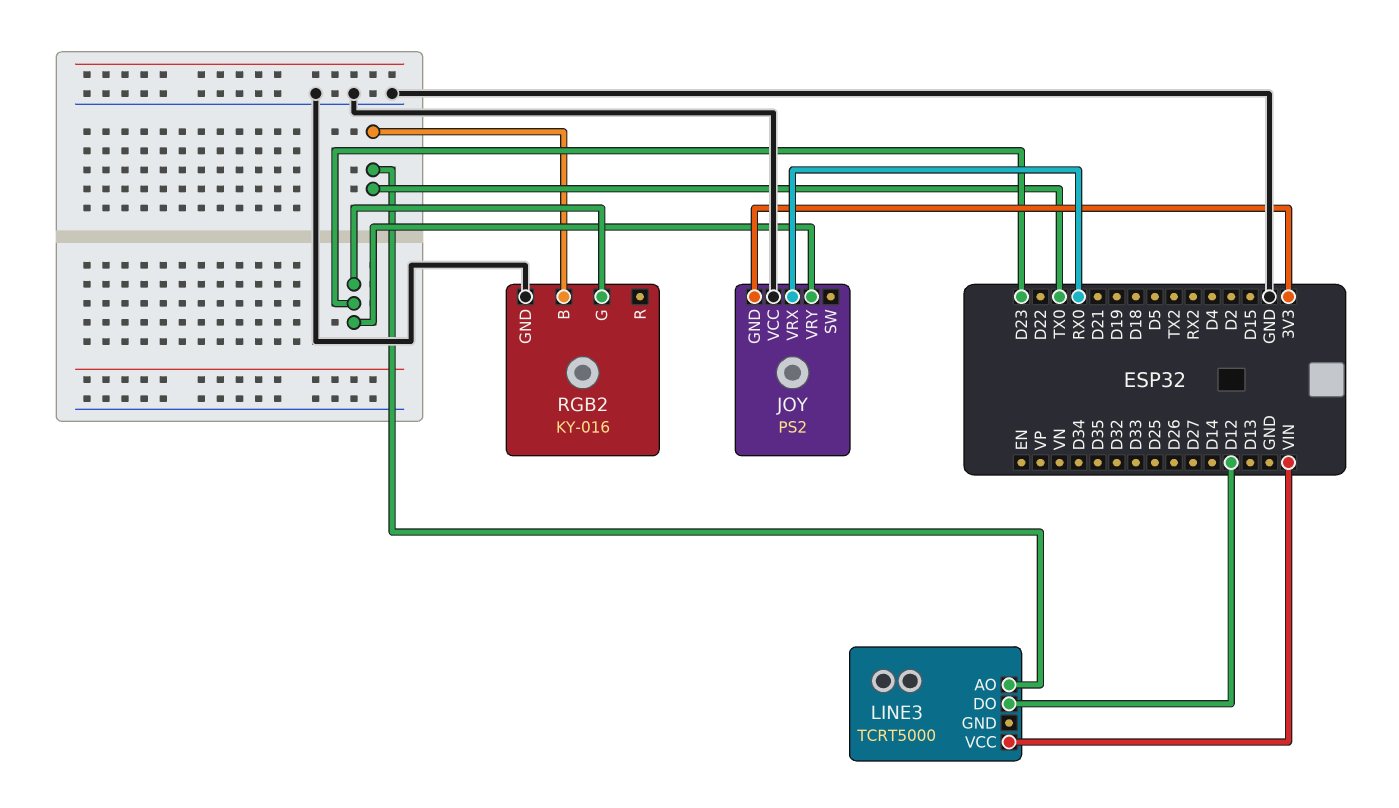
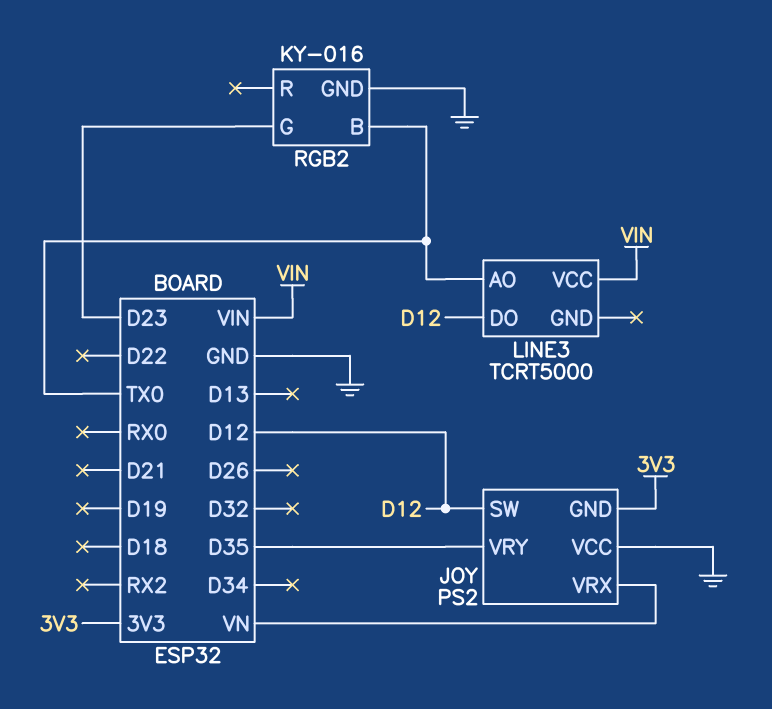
JOY pin SW: none -> D12
JOY pin VRX: RX0 -> VN
JOY pin VRY: D23 -> D35

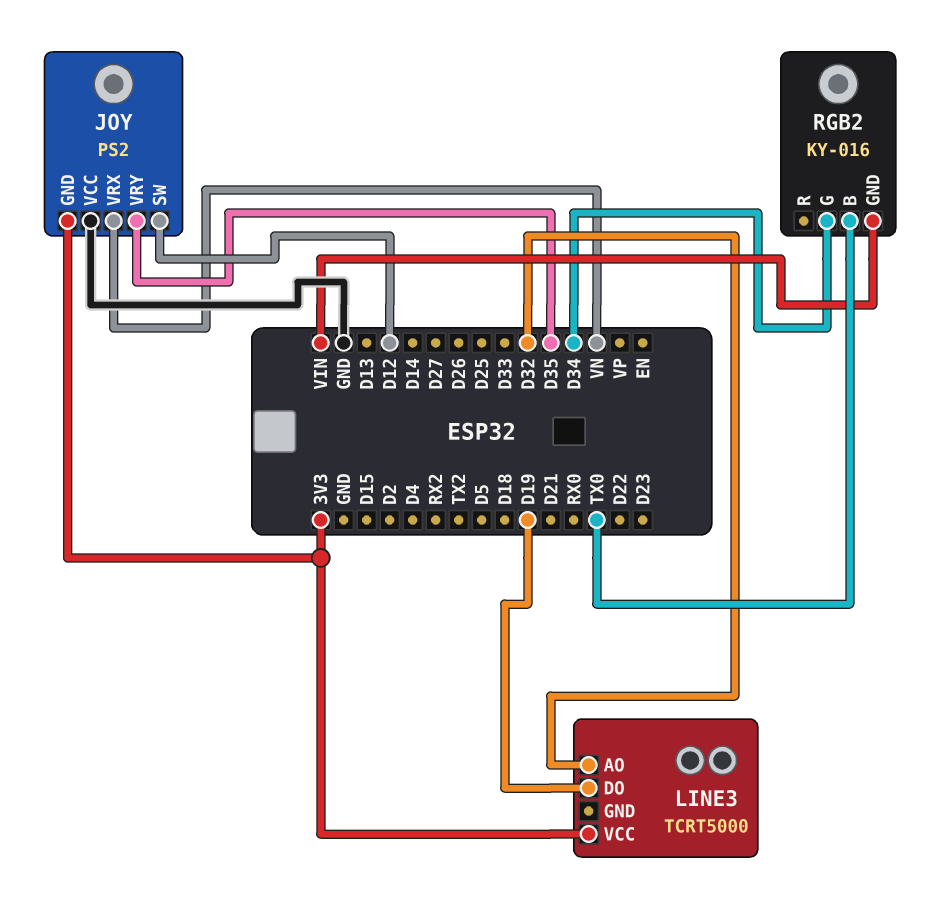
LINE3 pin AO: TX0 -> D32
LINE3 pin DO: D12 -> D19
LINE3 pin VCC: VIN -> 3V3
RGB2 pin G: D23 -> D34
RGB2 pin GND: GND -> VIN

